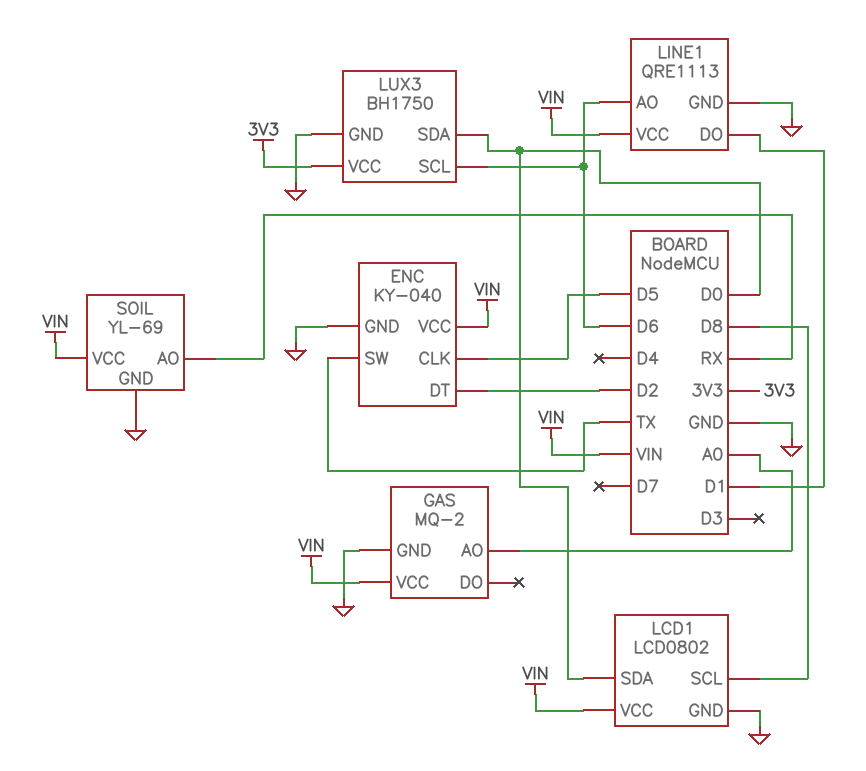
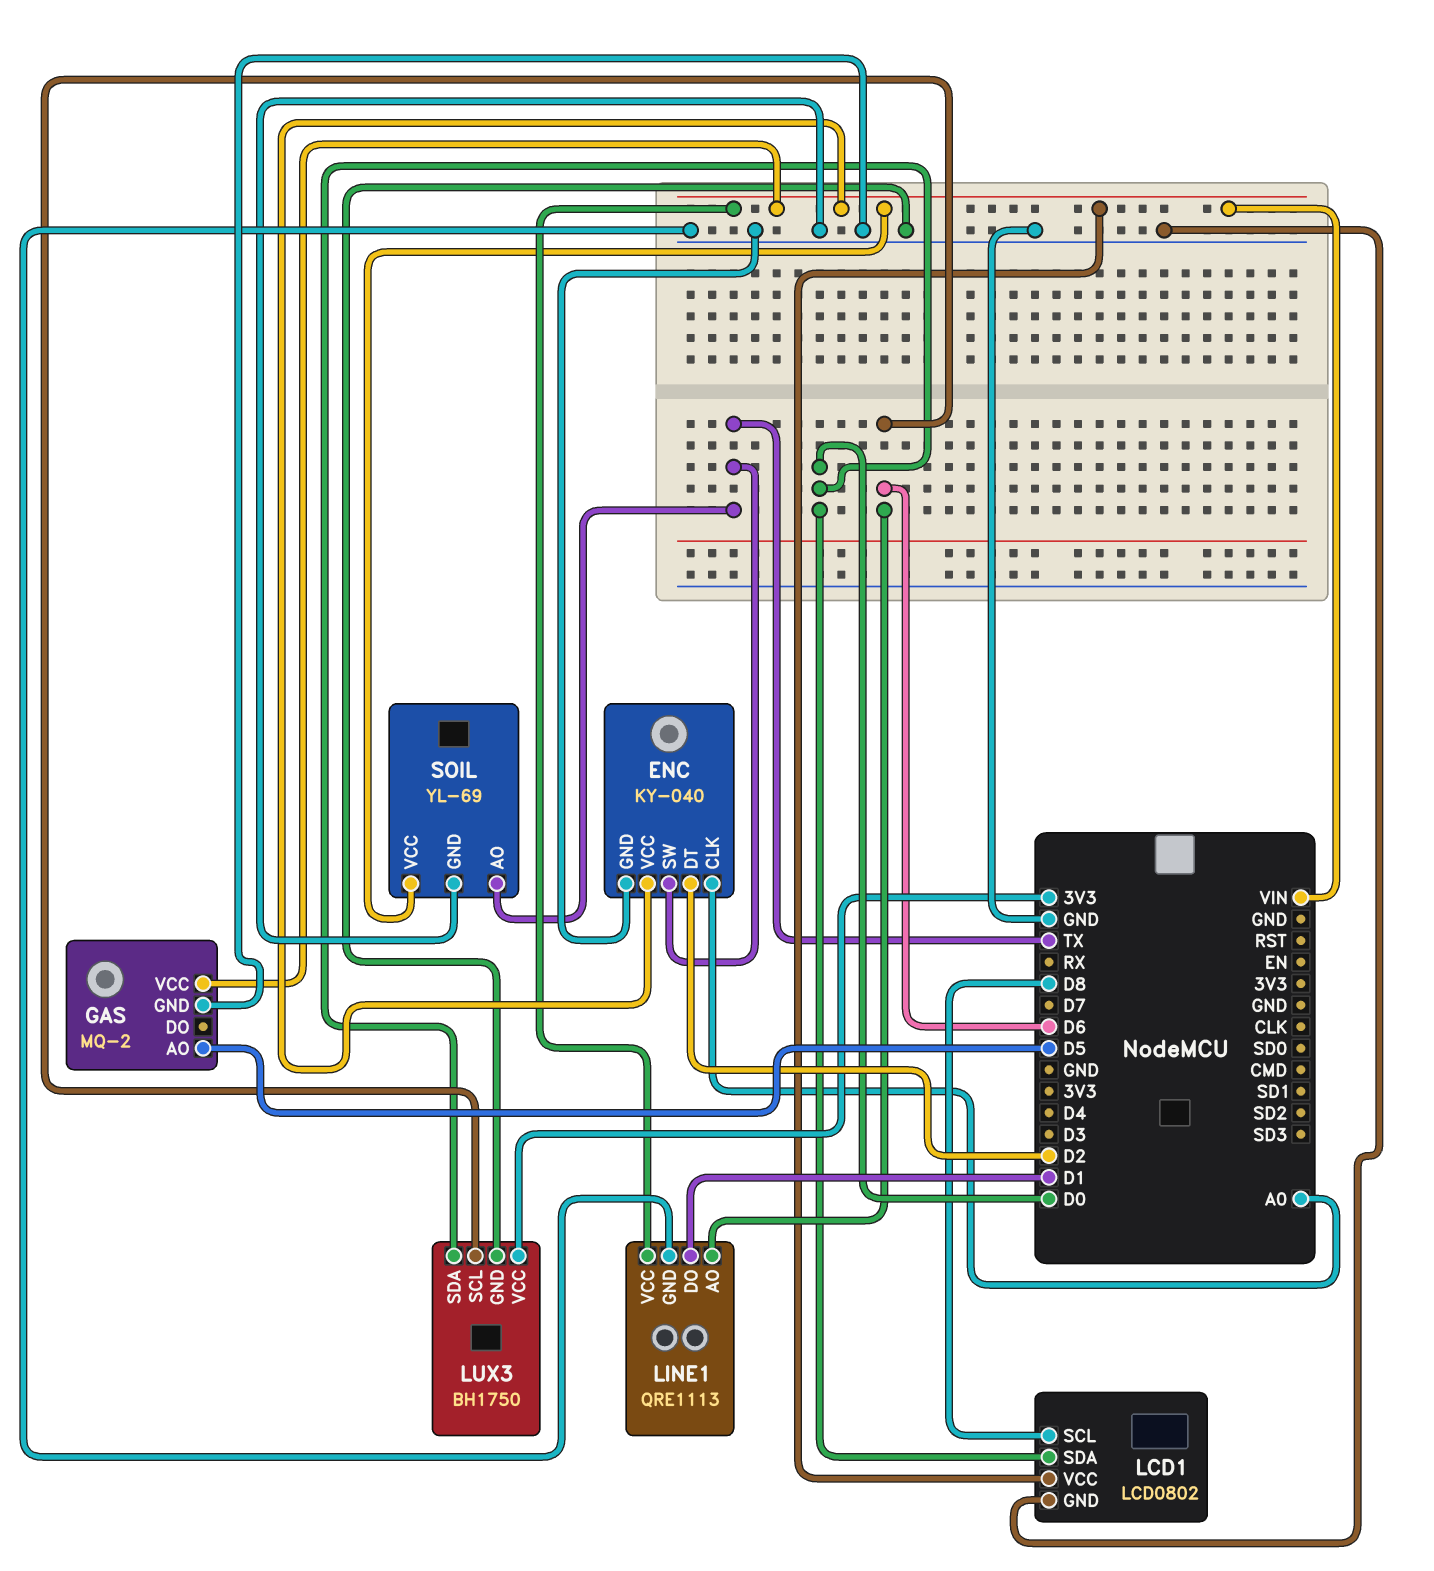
ENC pin CLK: D5 -> A0
GAS pin AO: A0 -> D5
SOIL pin AO: RX -> TX

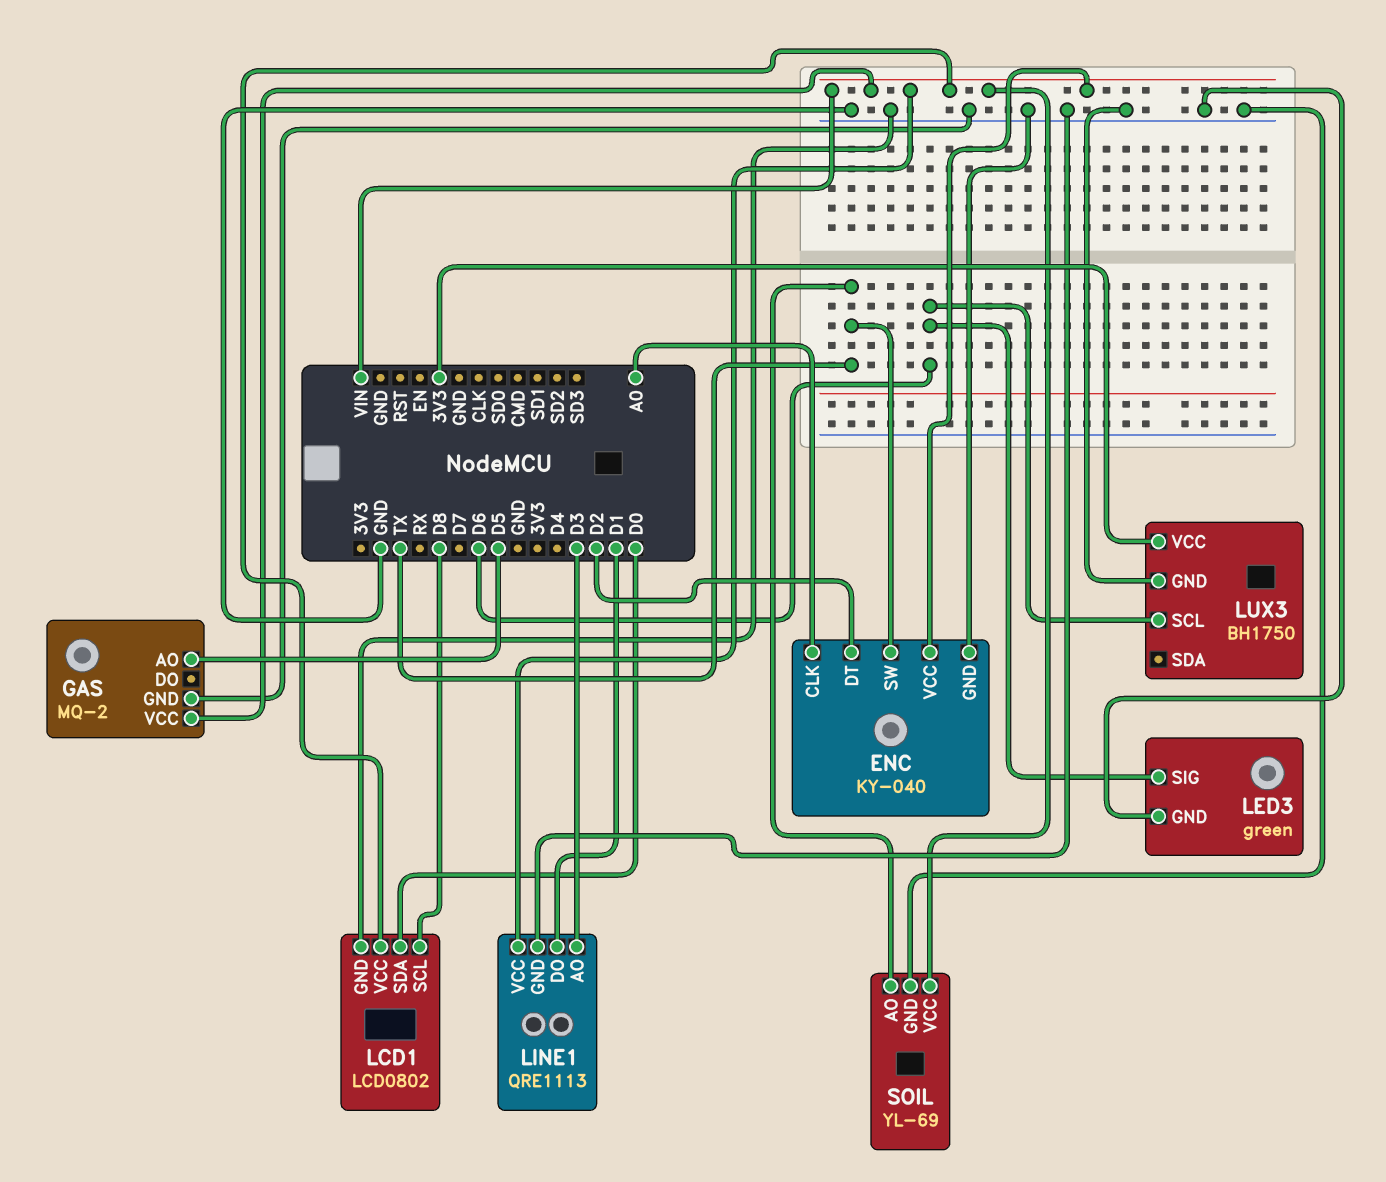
LED3: none -> green
LED3 pin GND: none -> GND
LED3 pin SIG: none -> D6
LINE1 pin AO: D6 -> D3
LUX3 pin SDA: D0 -> none

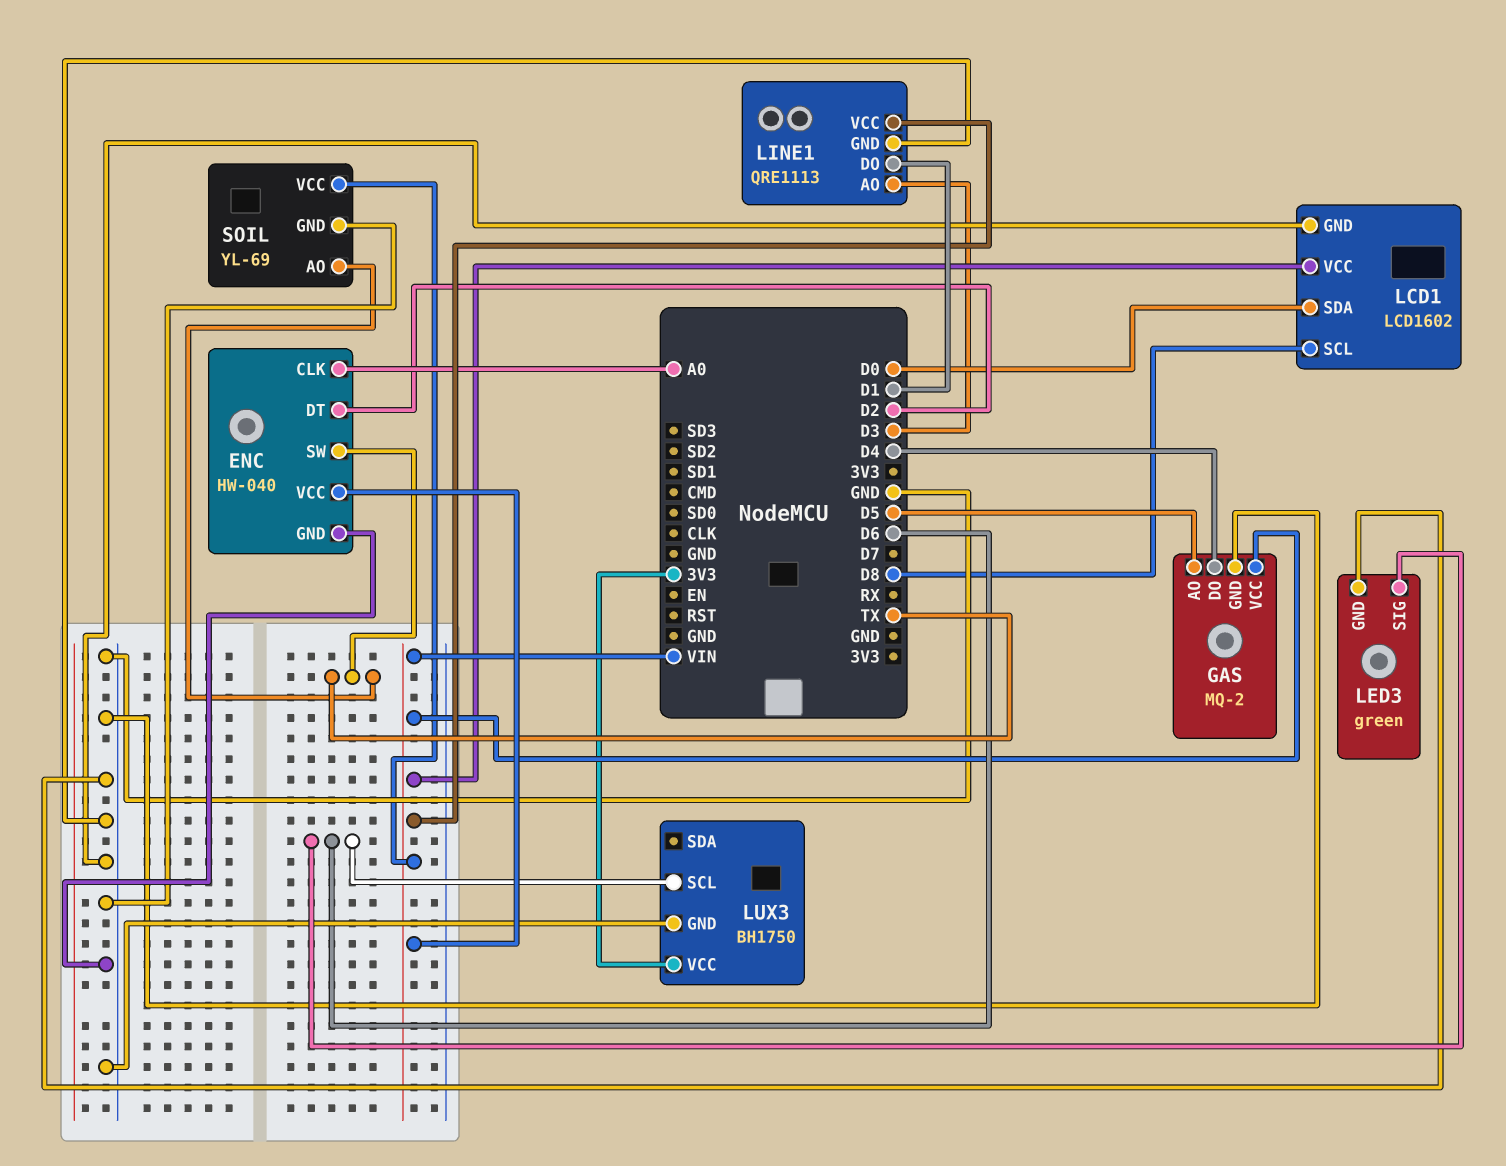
ENC: KY-040 -> HW-040
GAS pin DO: none -> D4
LCD1: LCD0802 -> LCD1602

